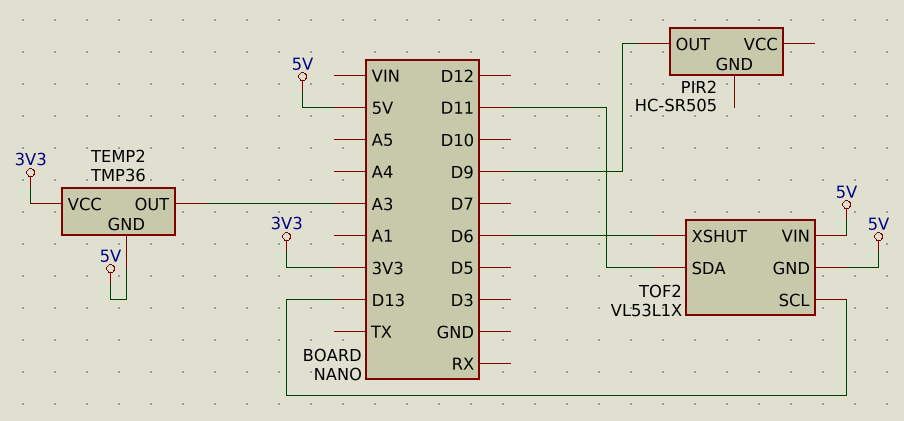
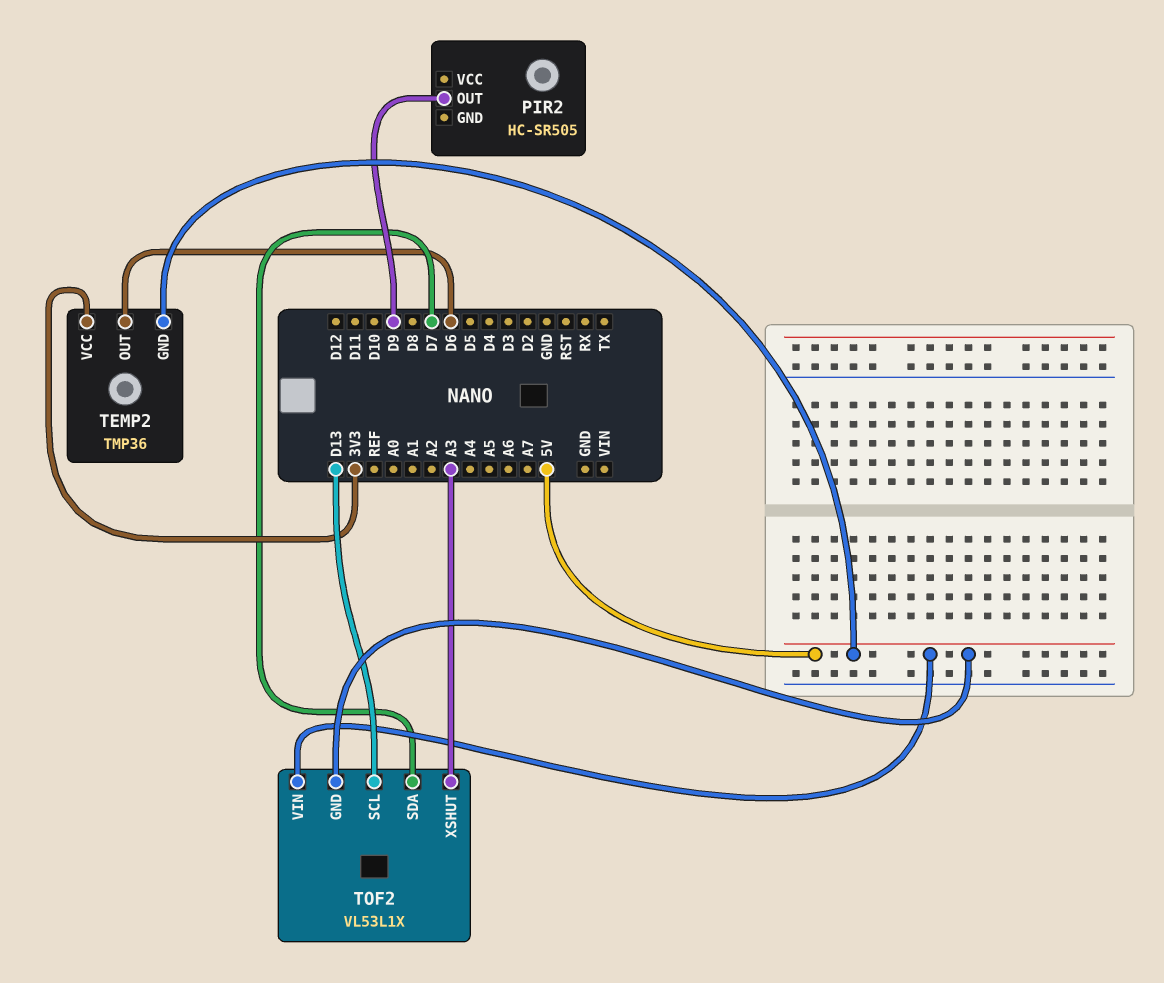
TEMP2 pin OUT: A3 -> D6
TOF2 pin SDA: D11 -> D7
TOF2 pin XSHUT: D6 -> A3

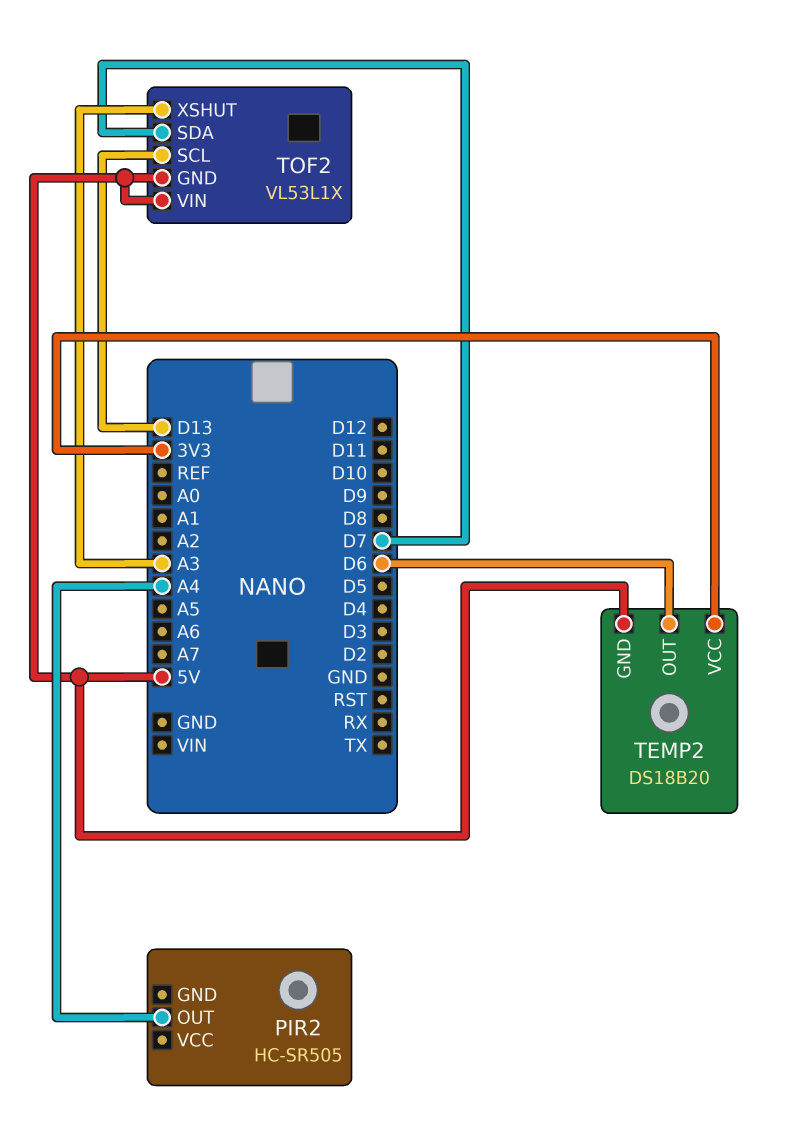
PIR2 pin OUT: D9 -> A4
TEMP2: TMP36 -> DS18B20

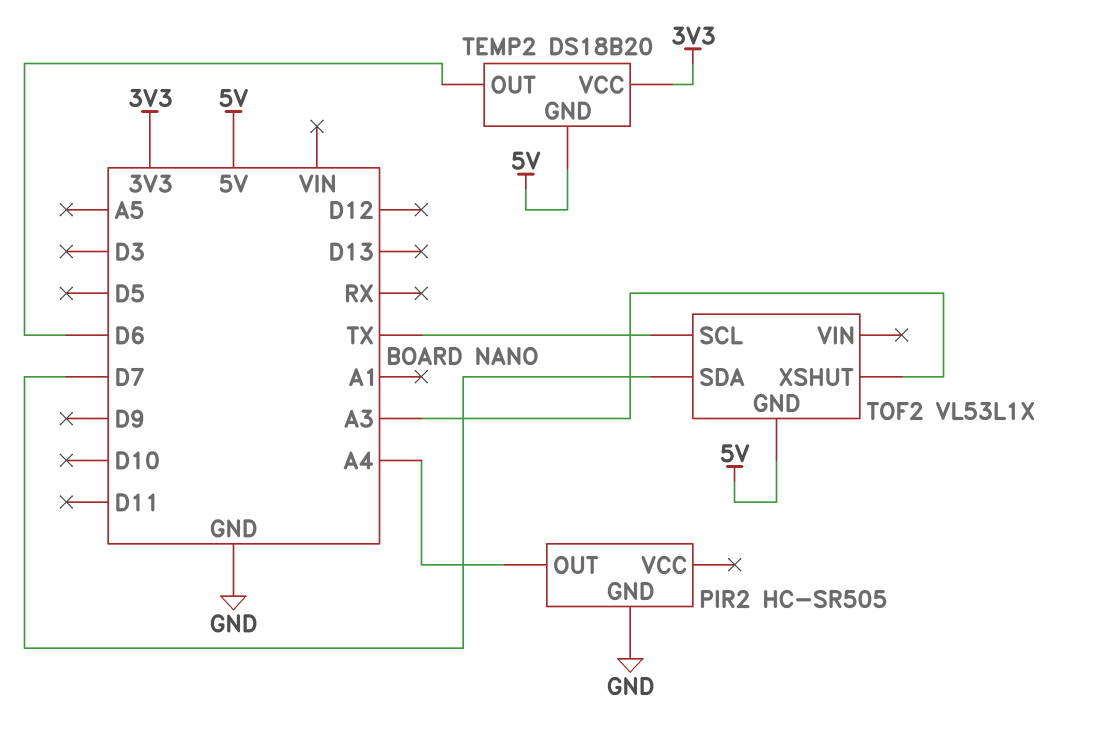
PIR2 pin GND: none -> GND
TOF2 pin SCL: D13 -> TX
TOF2 pin VIN: 5V -> none

